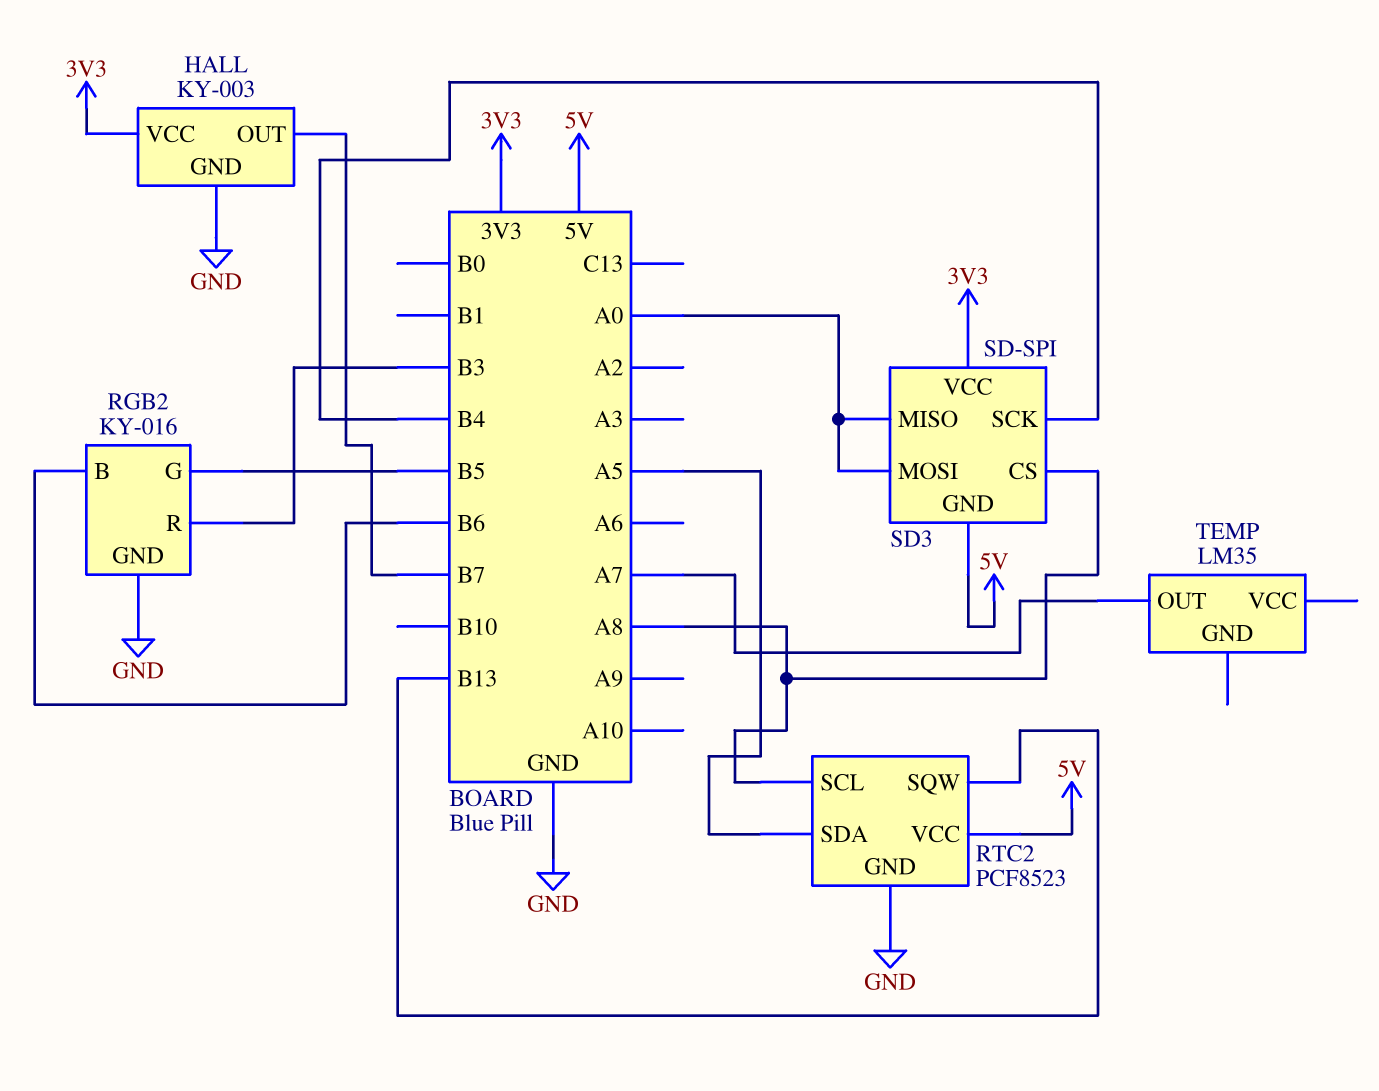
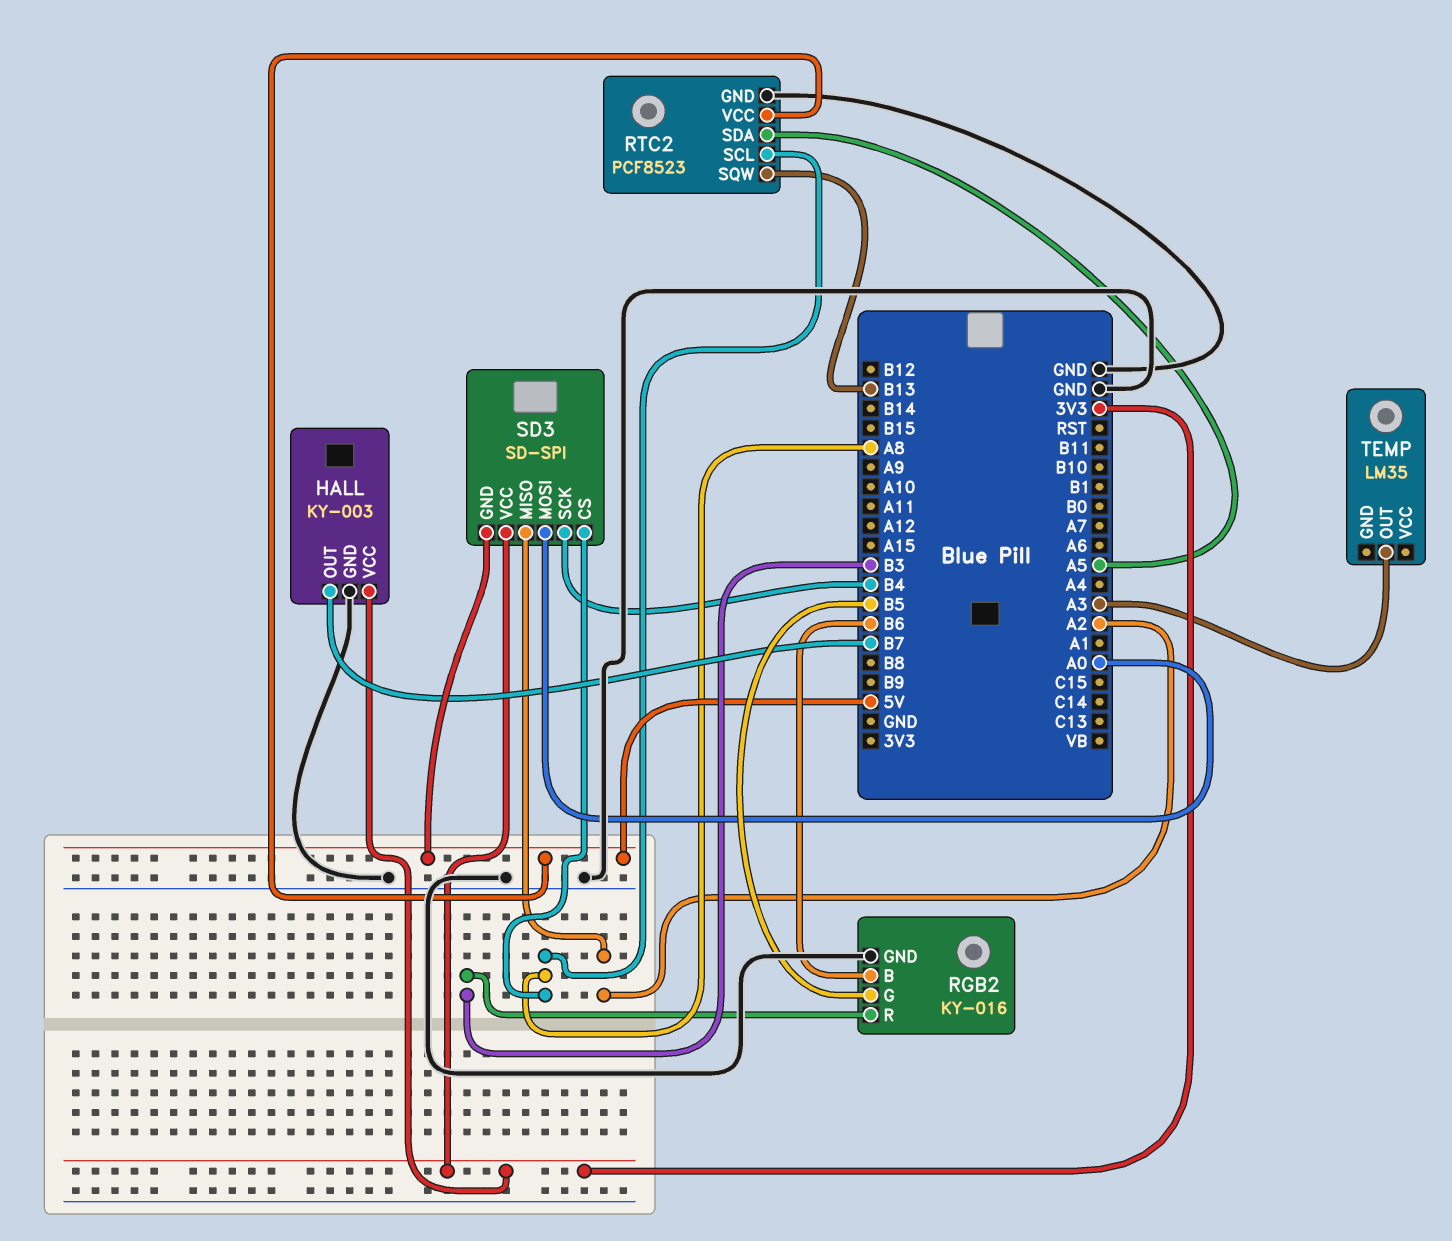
SD3 pin MISO: A0 -> A2
TEMP pin OUT: A7 -> A3

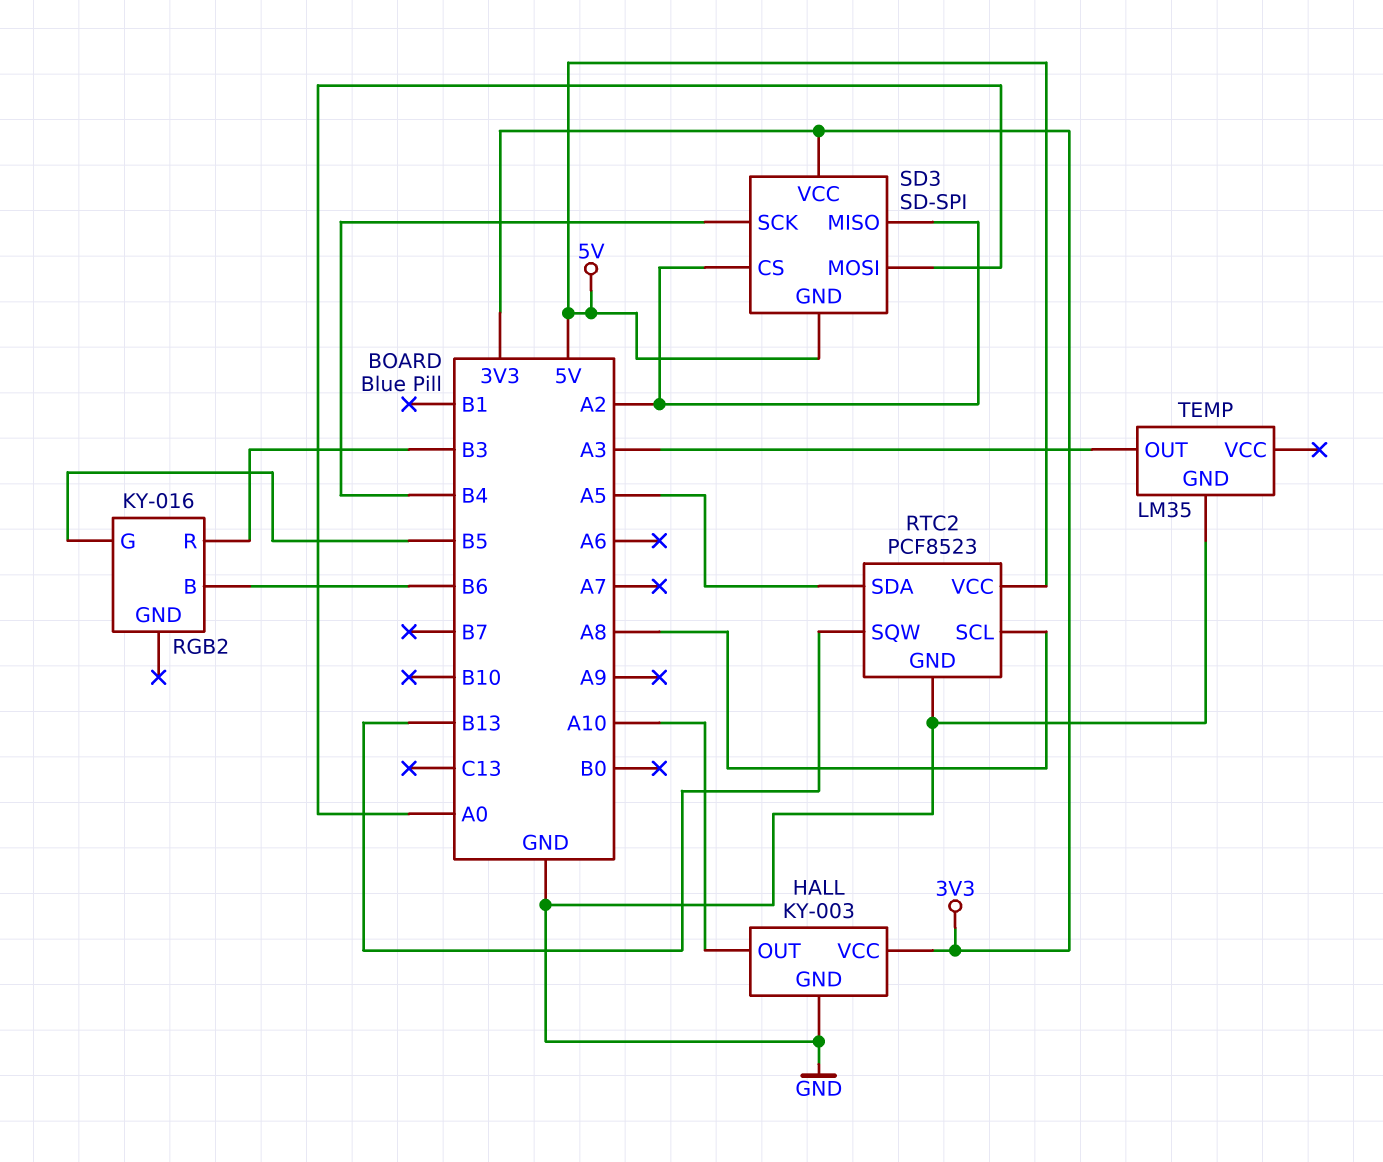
HALL pin OUT: B7 -> A10
RGB2 pin GND: GND -> none
SD3 pin CS: A8 -> A2
TEMP pin GND: none -> GND

